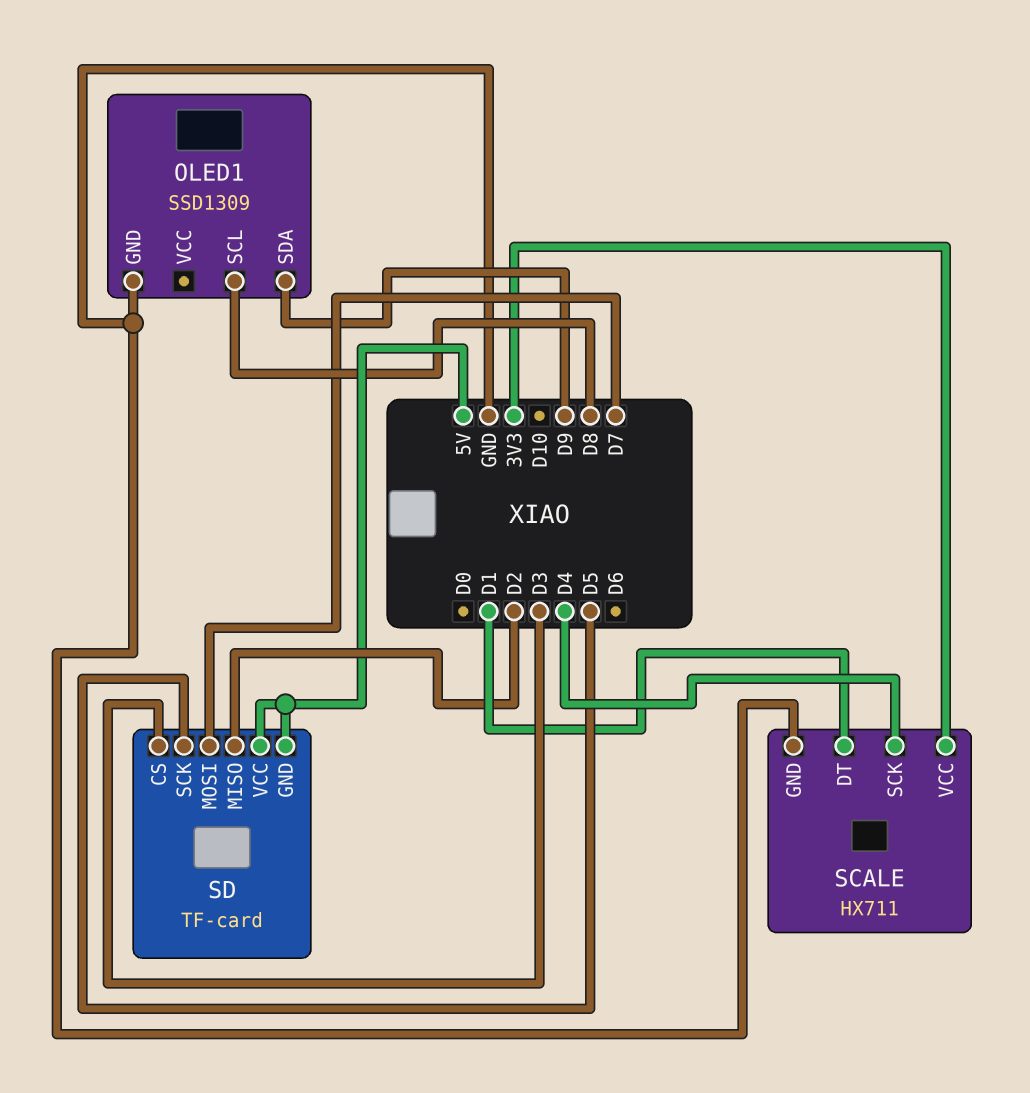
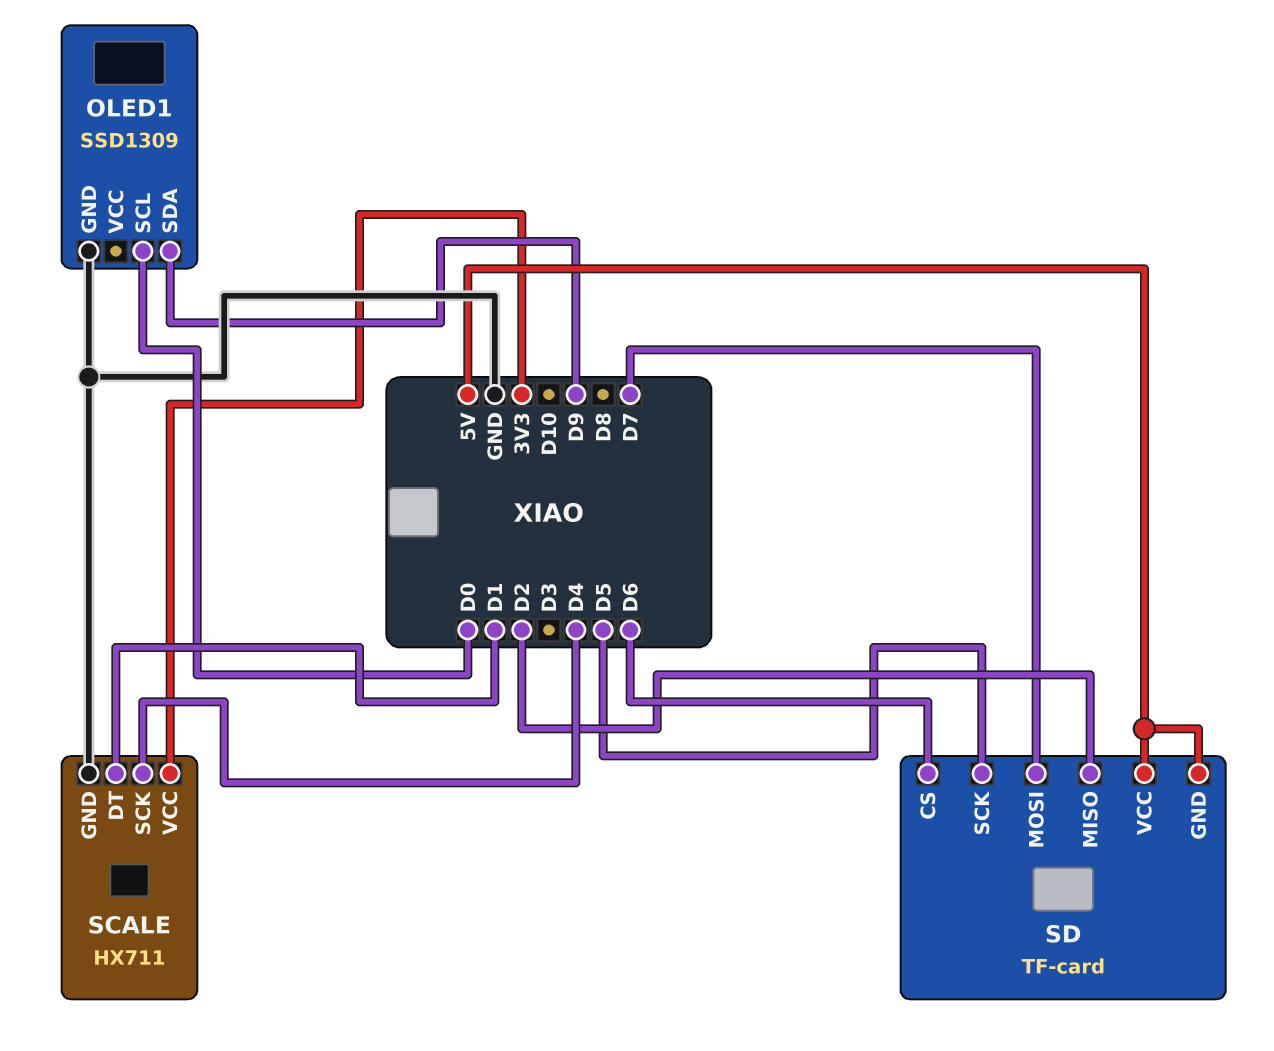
OLED1 pin SCL: D8 -> D0
SD pin CS: D3 -> D6

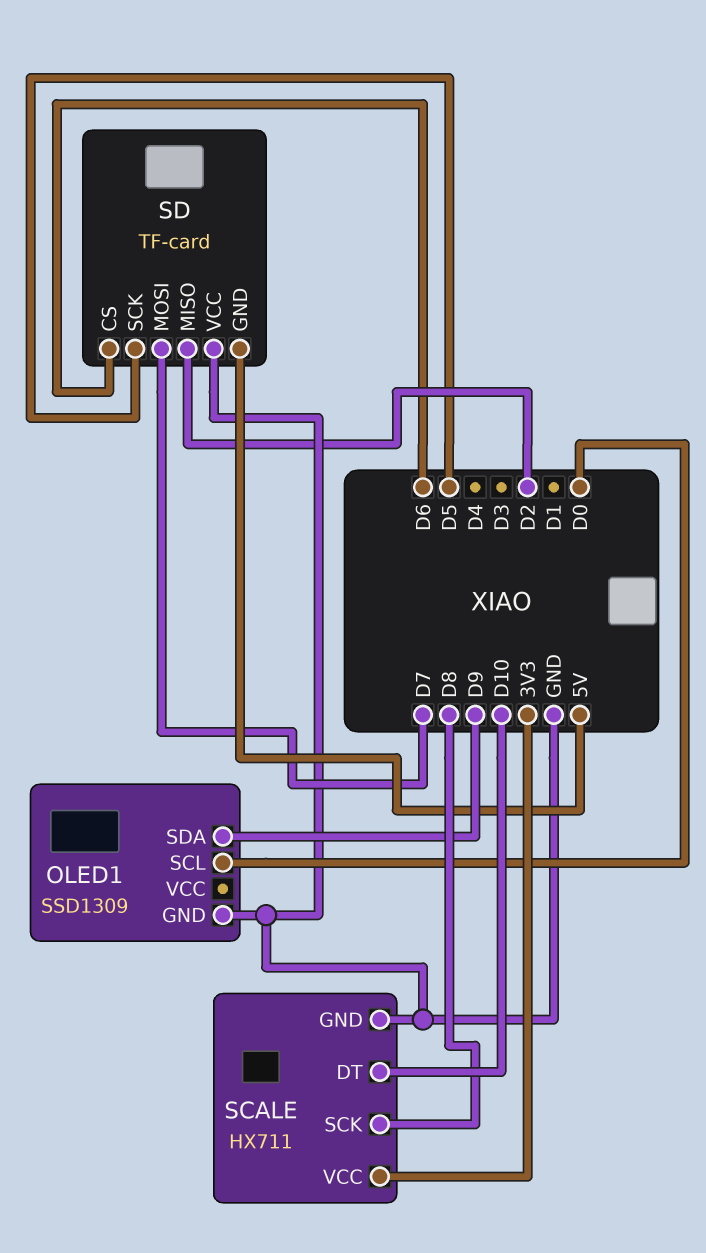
SCALE pin DT: D1 -> D10
SCALE pin SCK: D4 -> D8
SD pin VCC: 5V -> GND

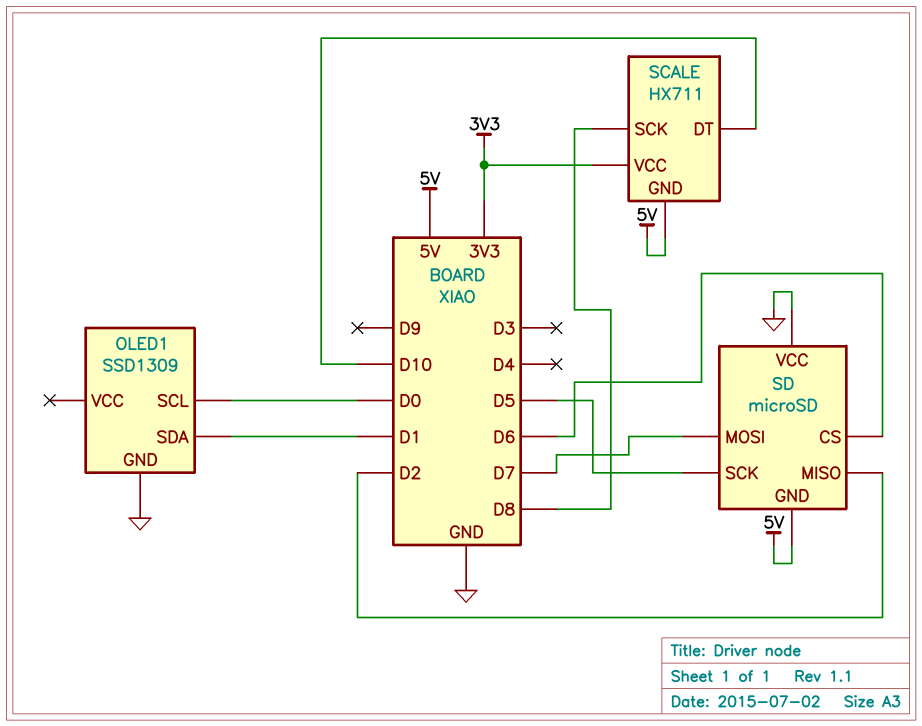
OLED1 pin SDA: D9 -> D1
SCALE pin GND: GND -> 5V
SD: TF-card -> microSD

